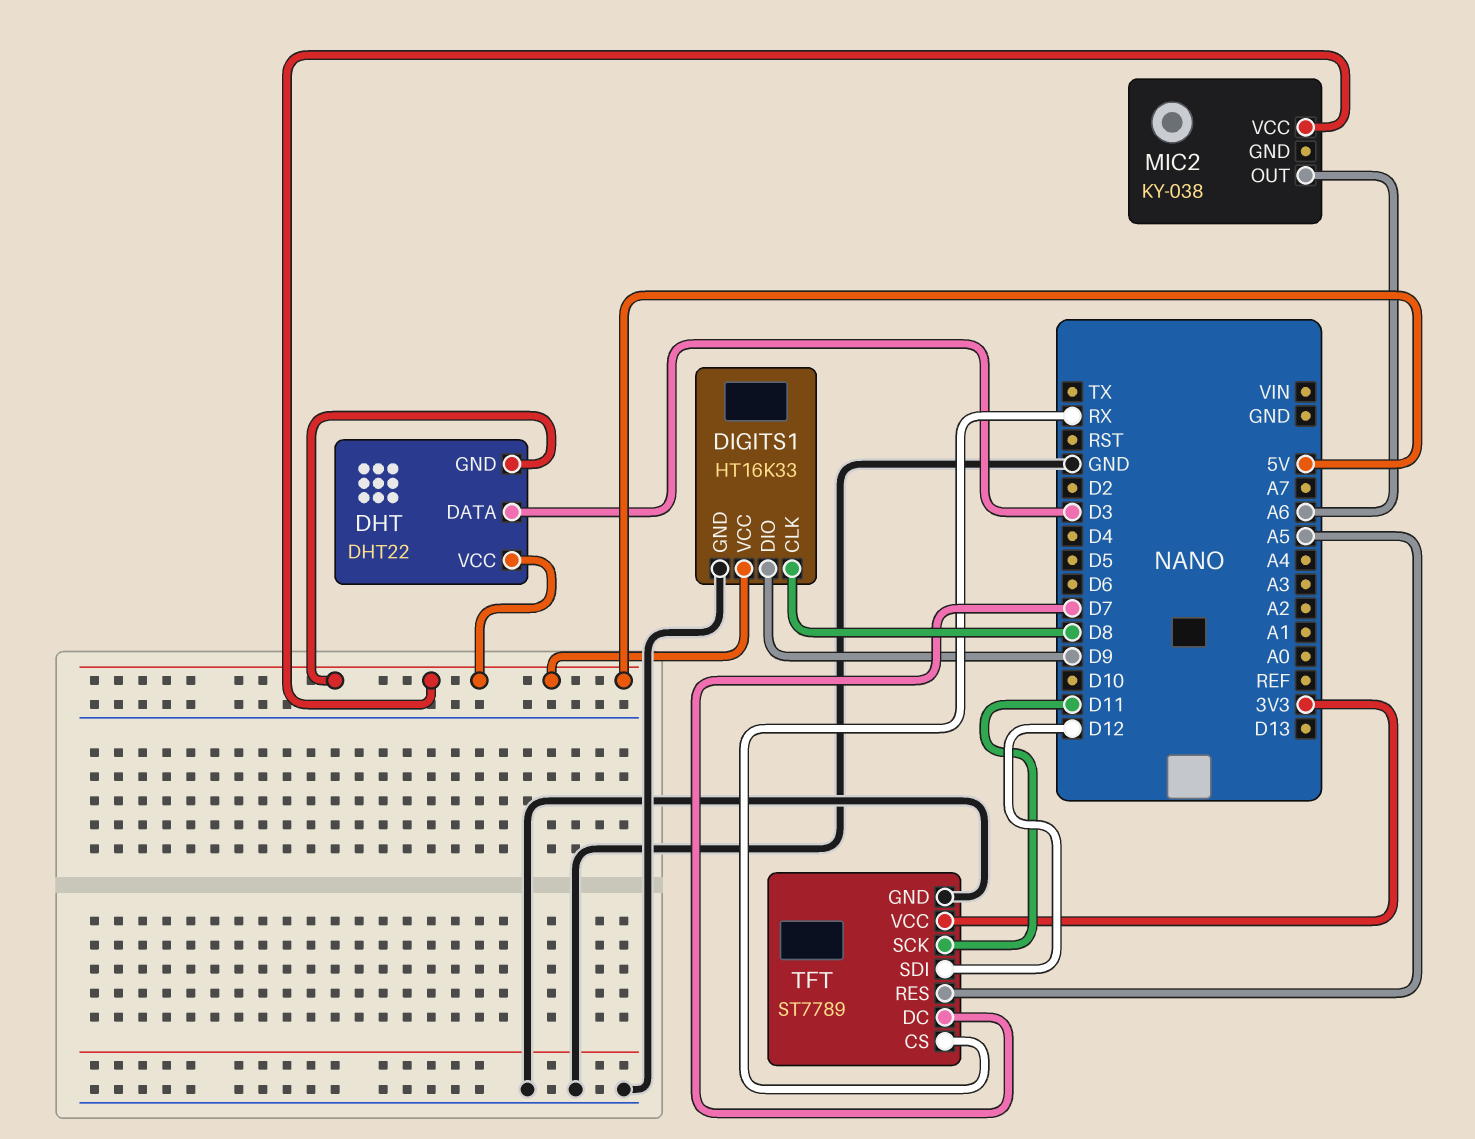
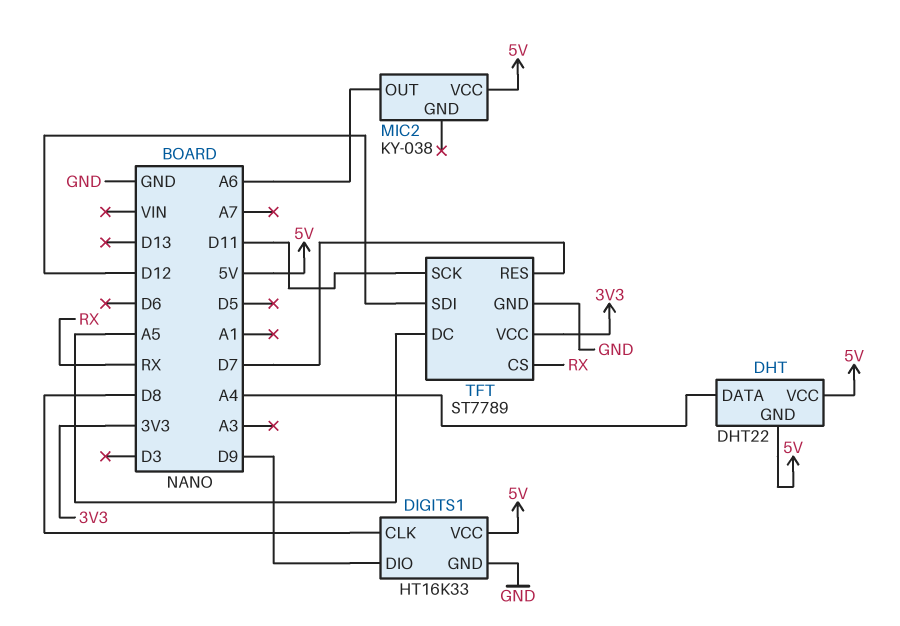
DHT pin DATA: D3 -> A4
TFT pin DC: D7 -> A5
TFT pin RES: A5 -> D7

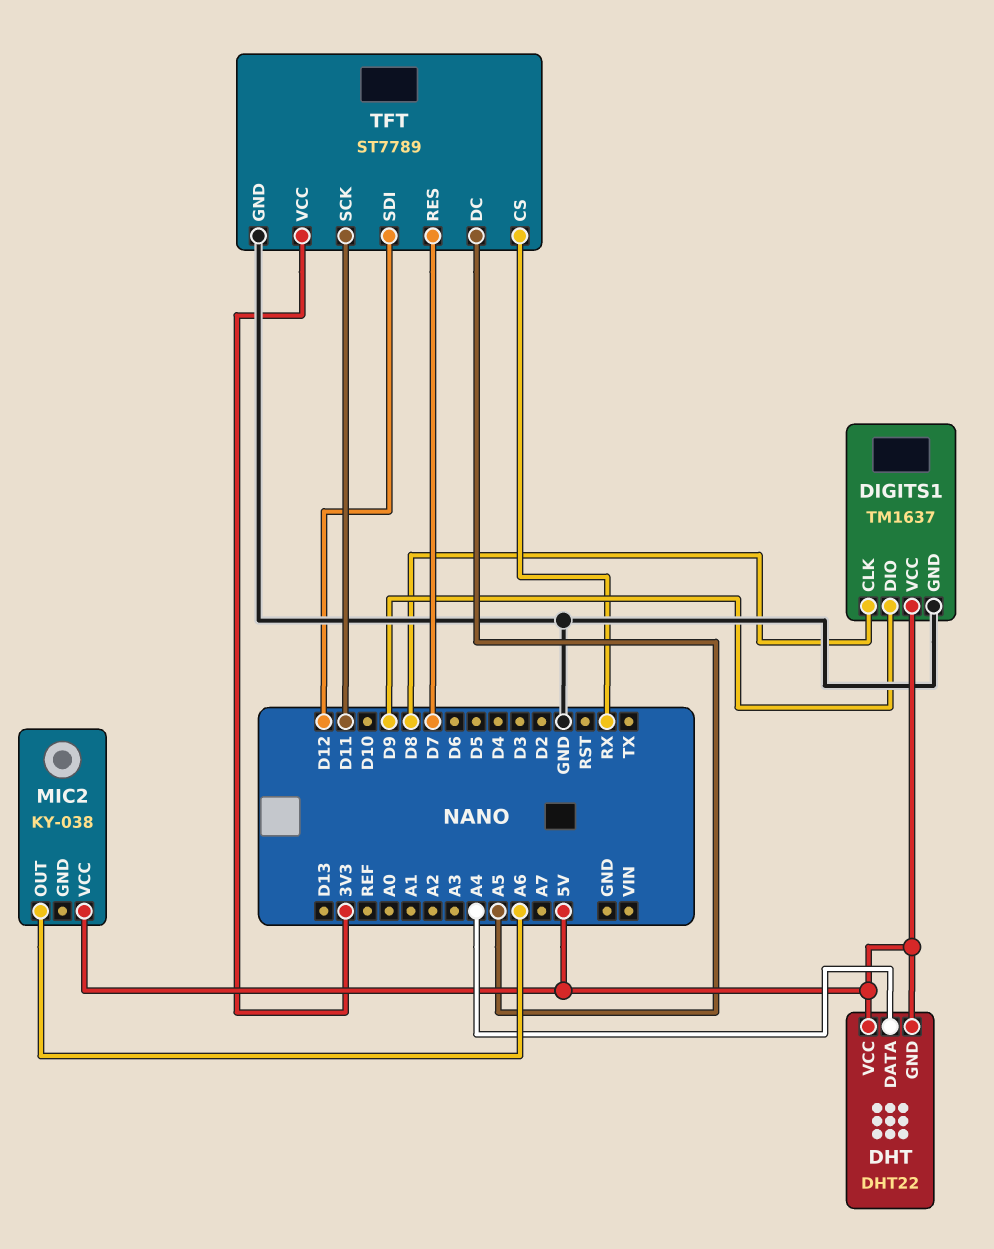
DIGITS1: HT16K33 -> TM1637

